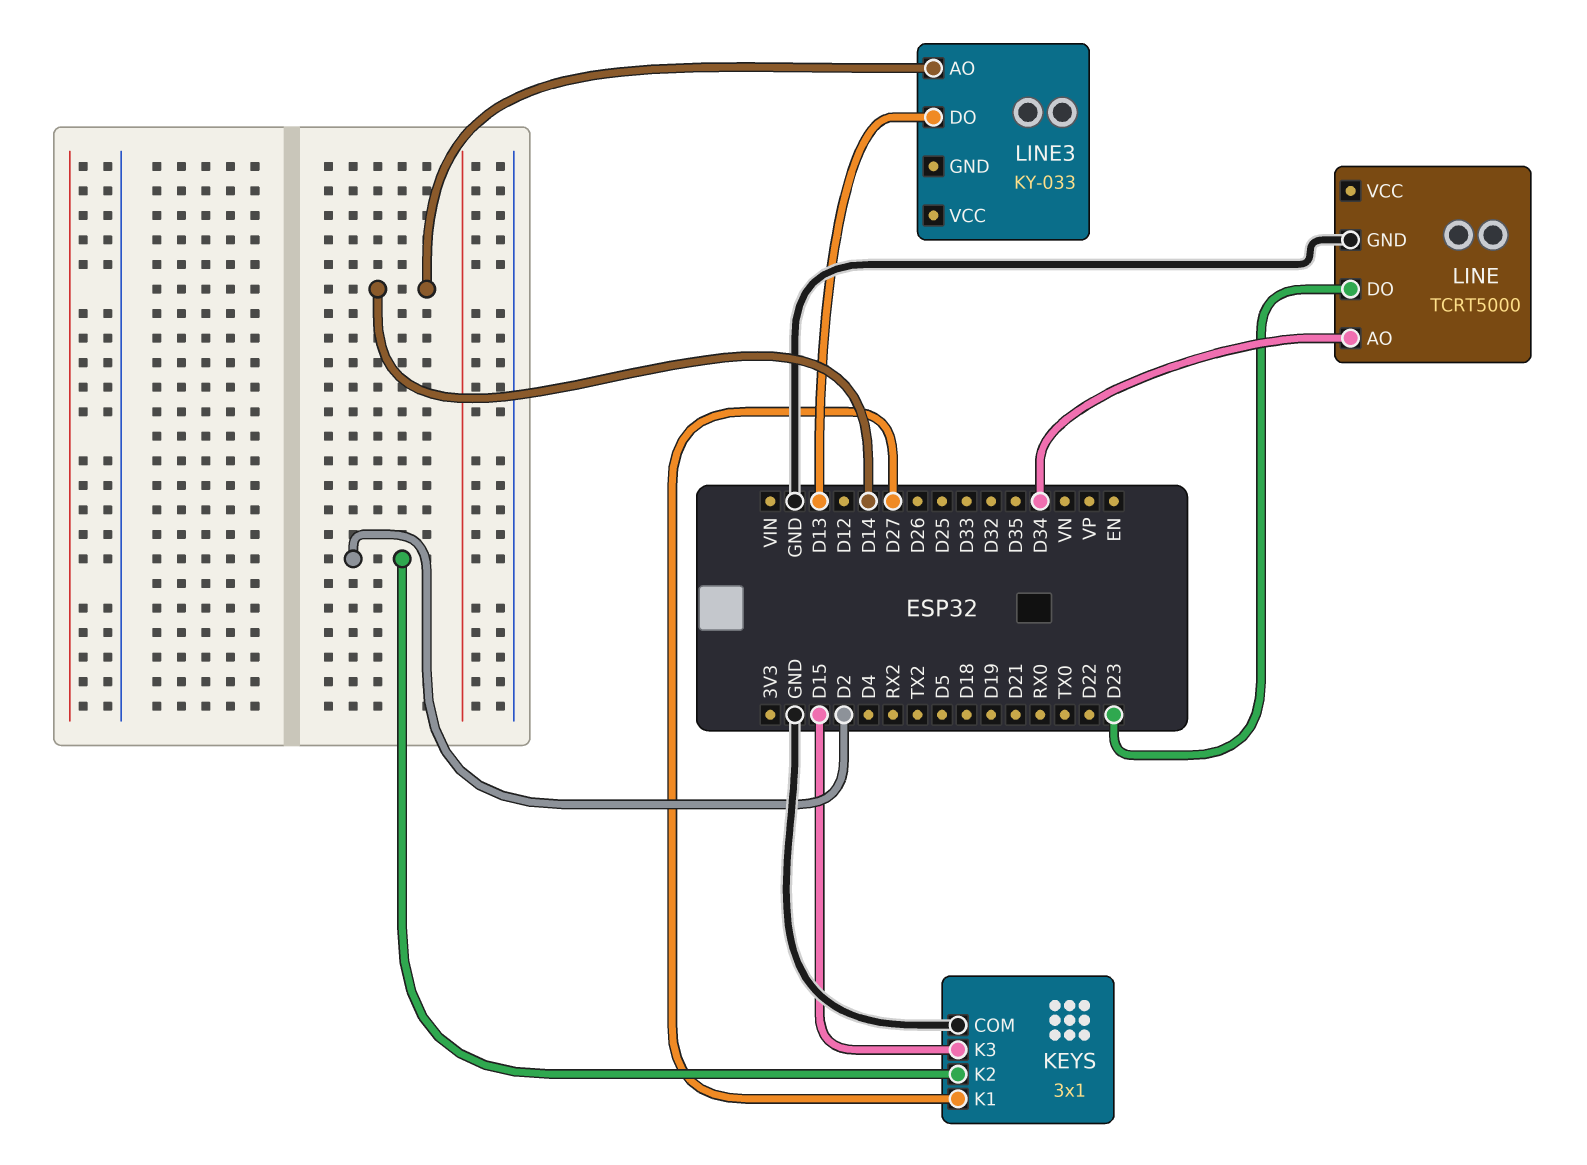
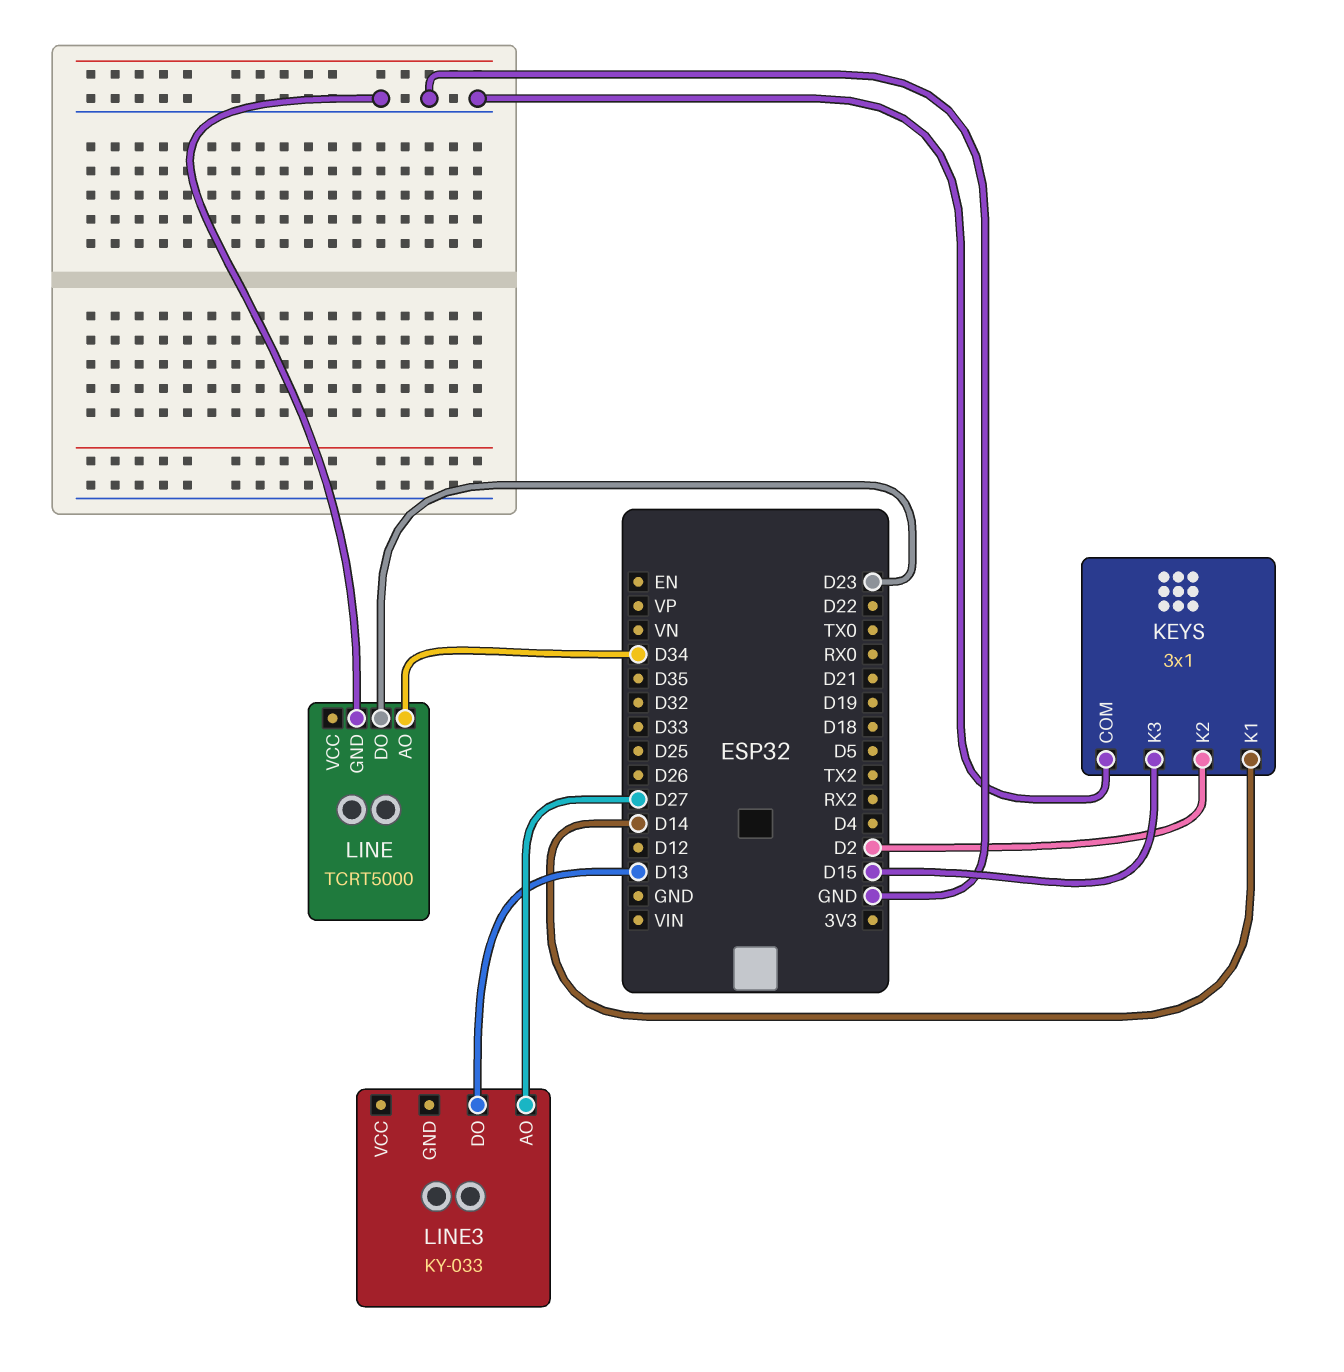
KEYS pin K1: D27 -> D14
LINE3 pin AO: D14 -> D27

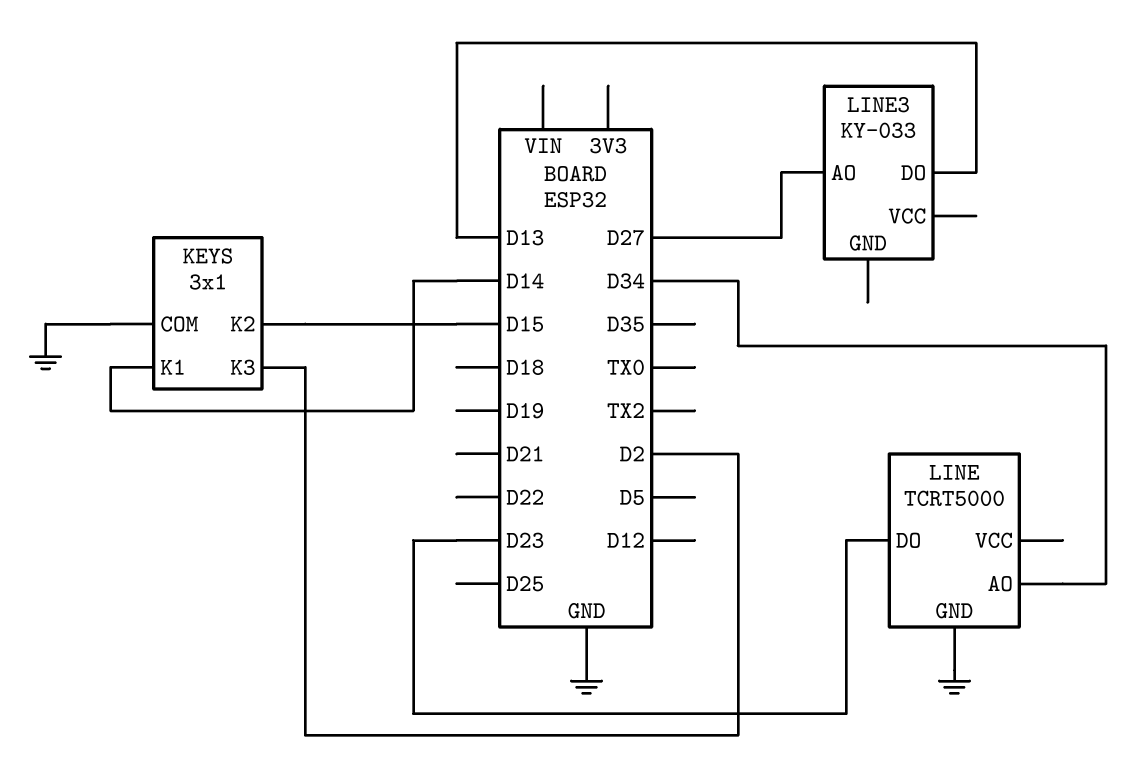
KEYS pin K2: D2 -> D15
KEYS pin K3: D15 -> D2

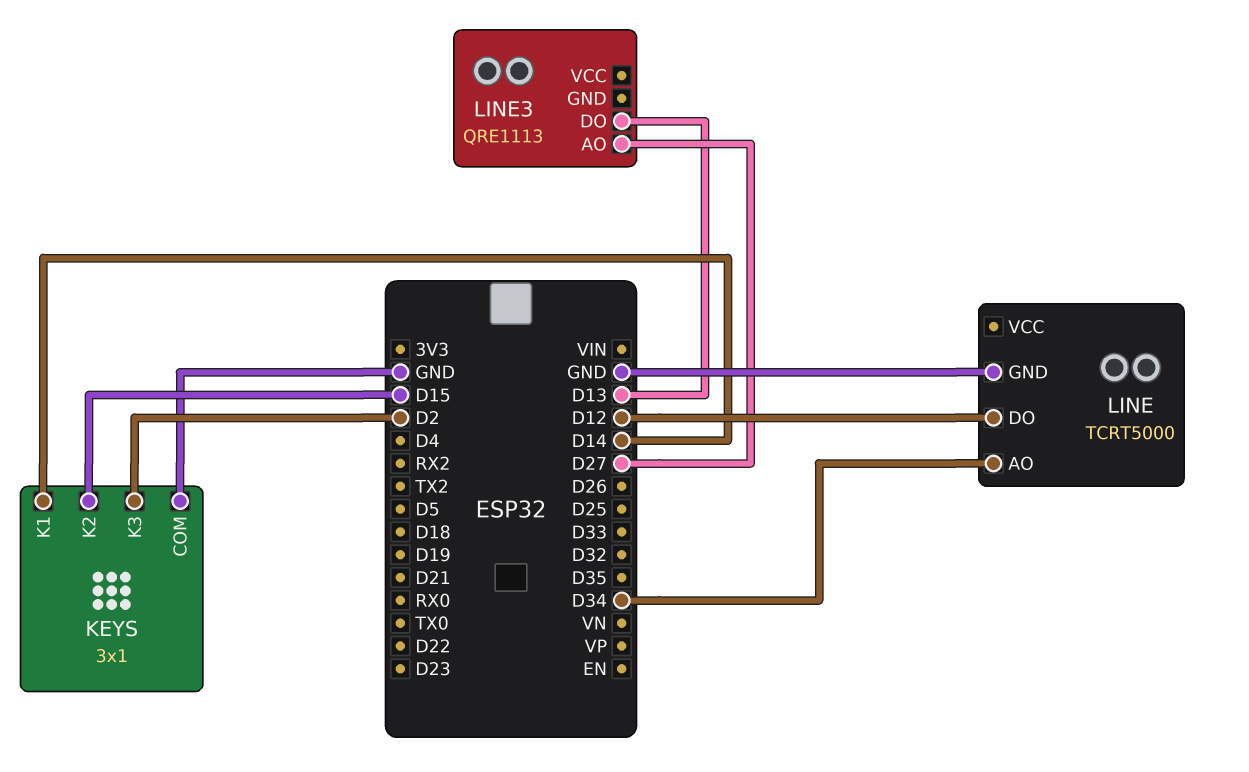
LINE pin DO: D23 -> D12
LINE3: KY-033 -> QRE1113

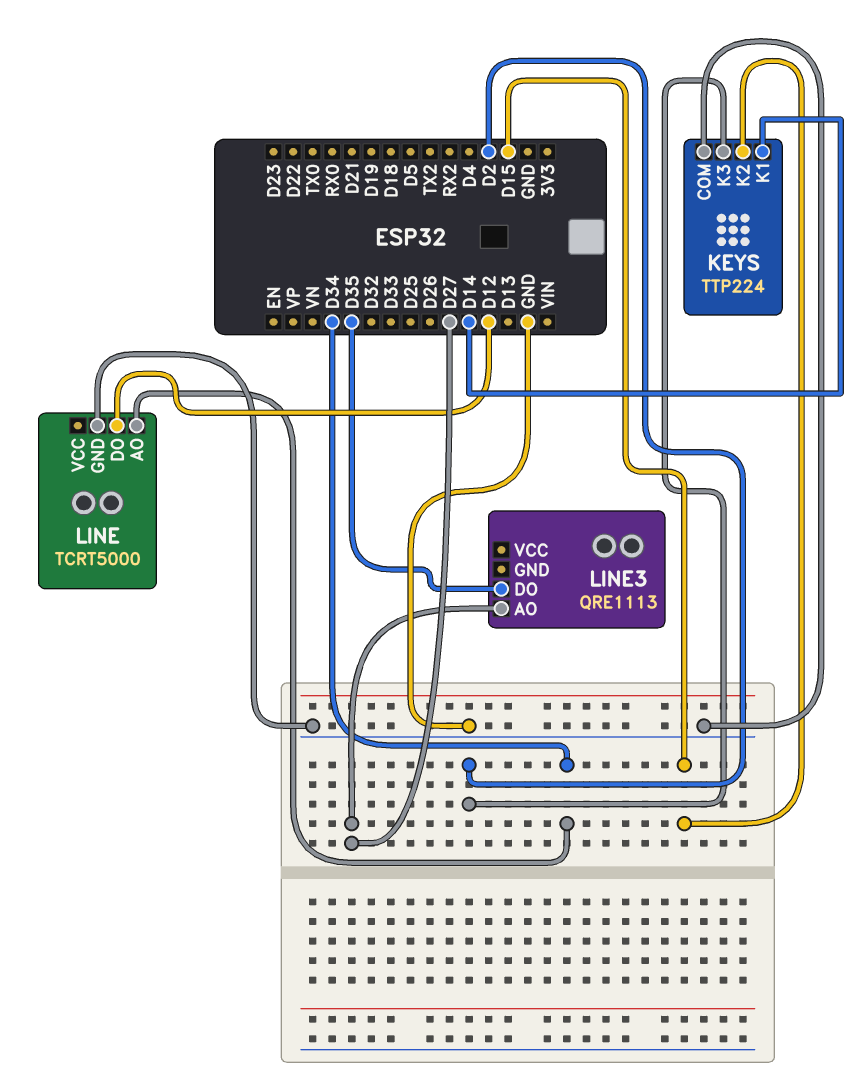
KEYS: 3x1 -> TTP224
LINE3 pin DO: D13 -> D35

